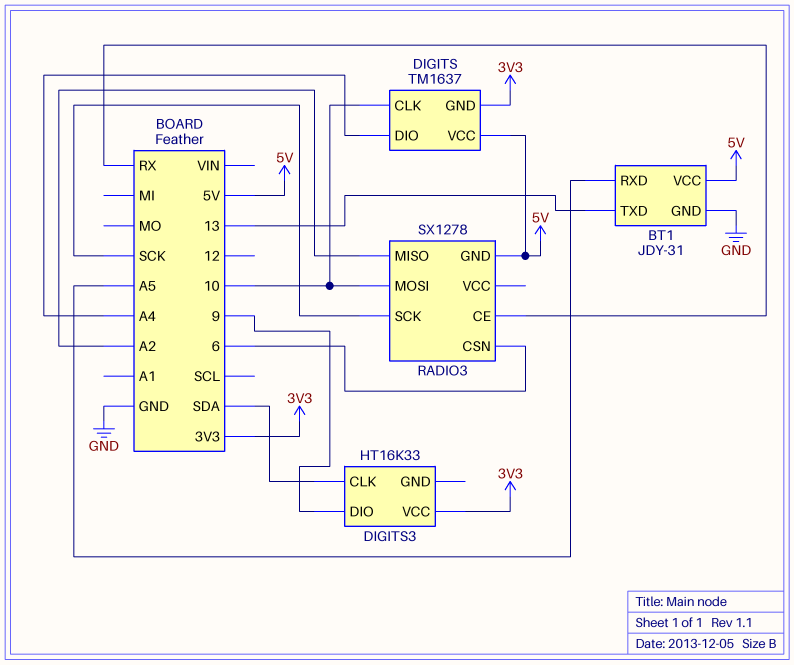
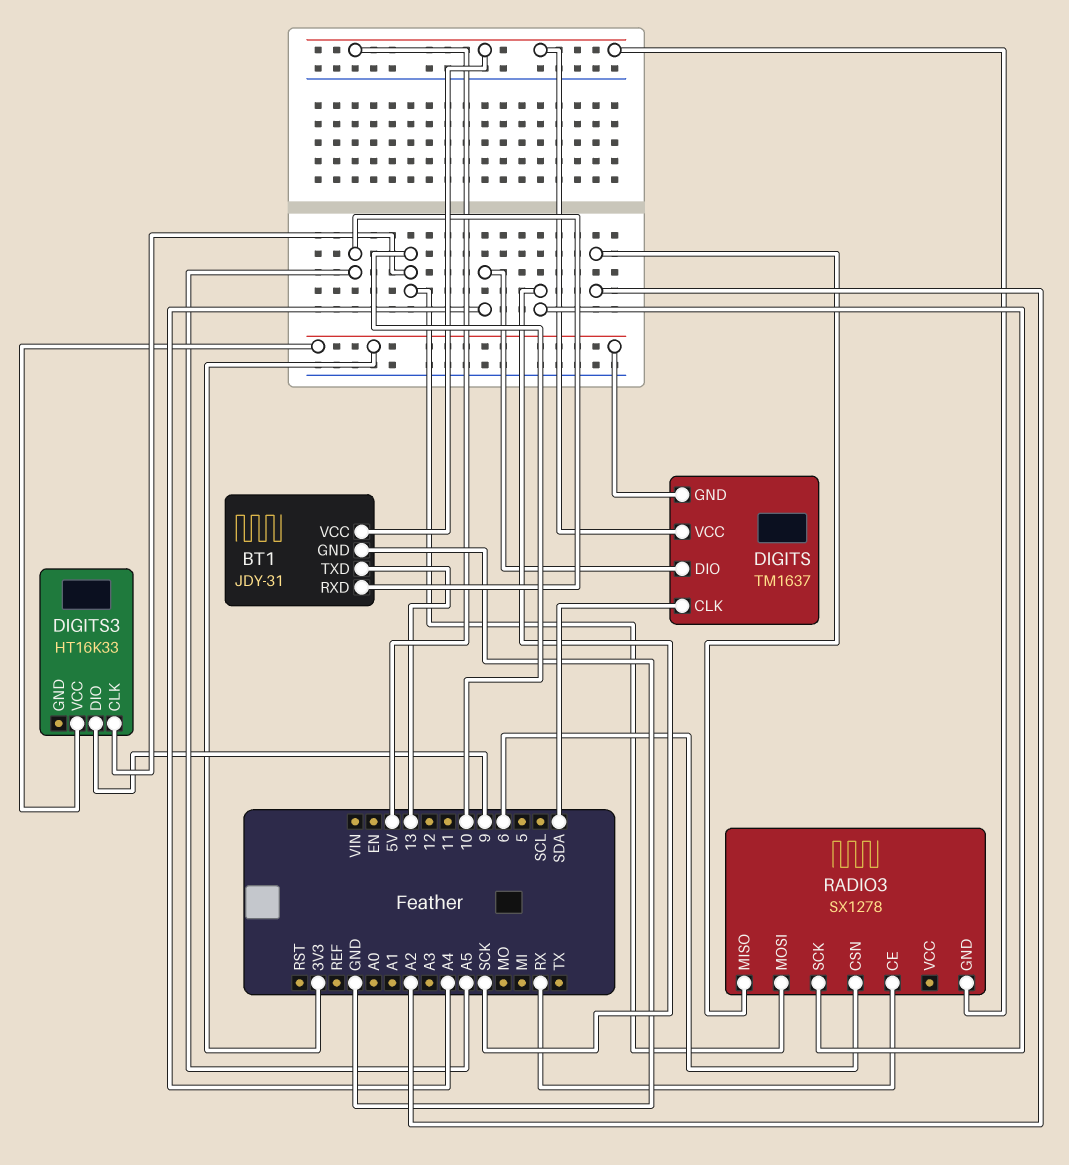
DIGITS pin CLK: 10 -> SDA
DIGITS3 pin CLK: SDA -> 10

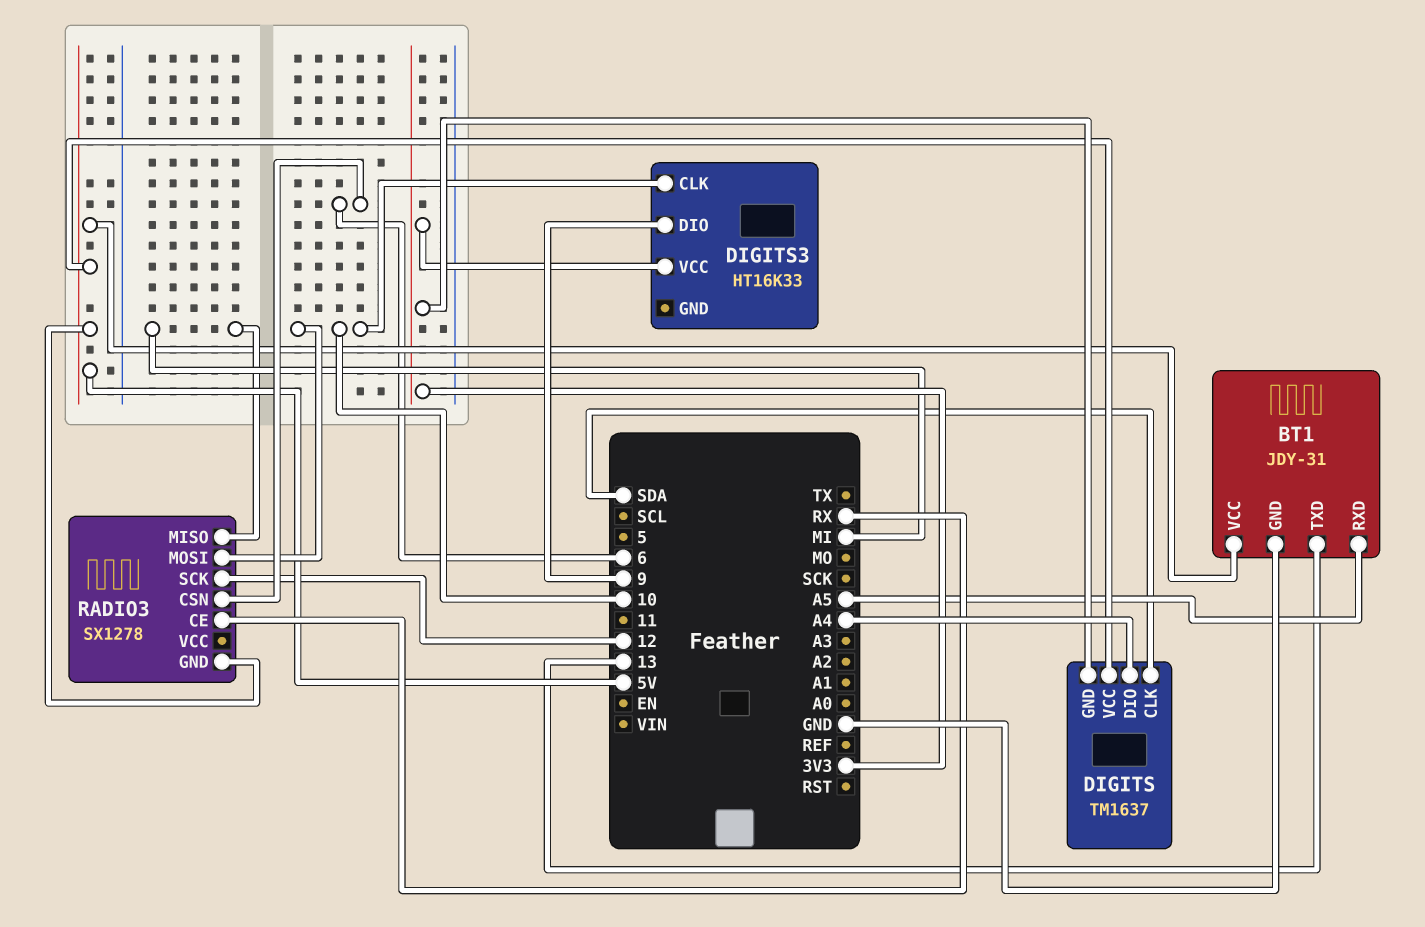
RADIO3 pin MISO: A2 -> MI
RADIO3 pin SCK: SCK -> 12

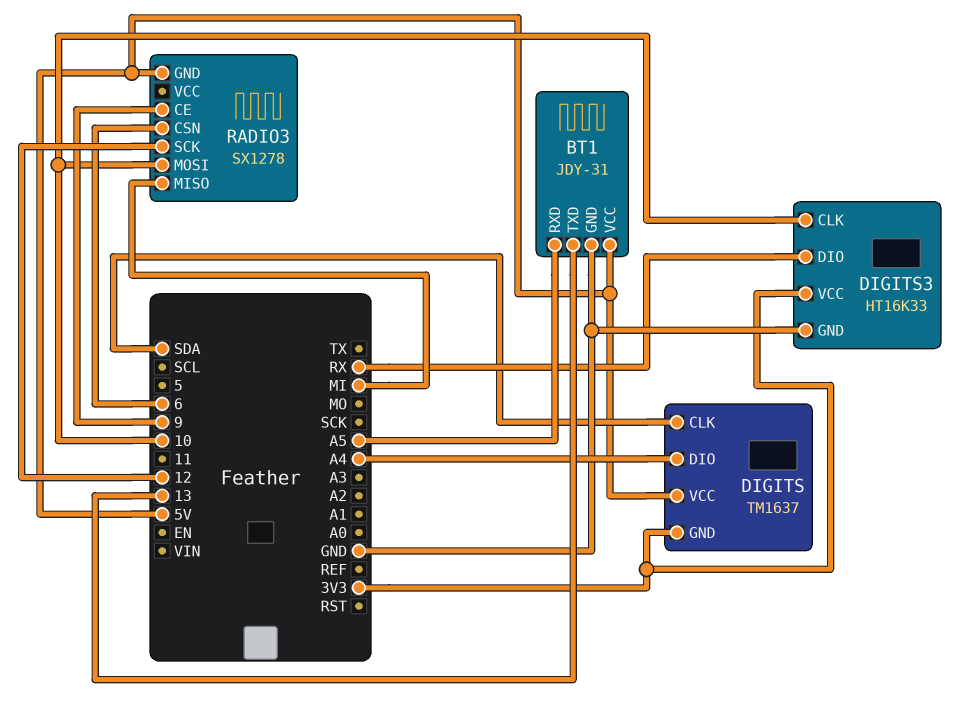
DIGITS3 pin DIO: 9 -> RX
DIGITS3 pin GND: none -> GND
RADIO3 pin CE: RX -> 9

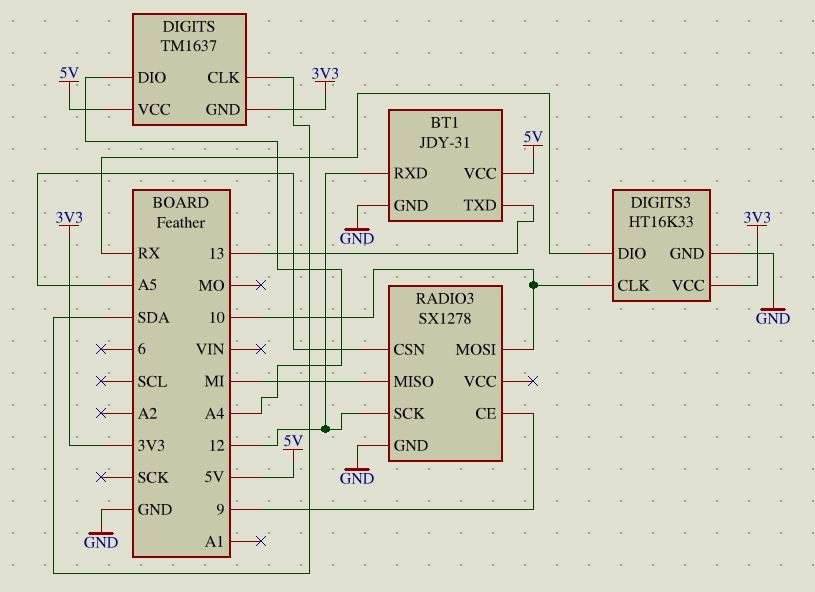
BT1 pin RXD: A5 -> 12
RADIO3 pin CSN: 6 -> A5
RADIO3 pin GND: 5V -> GND

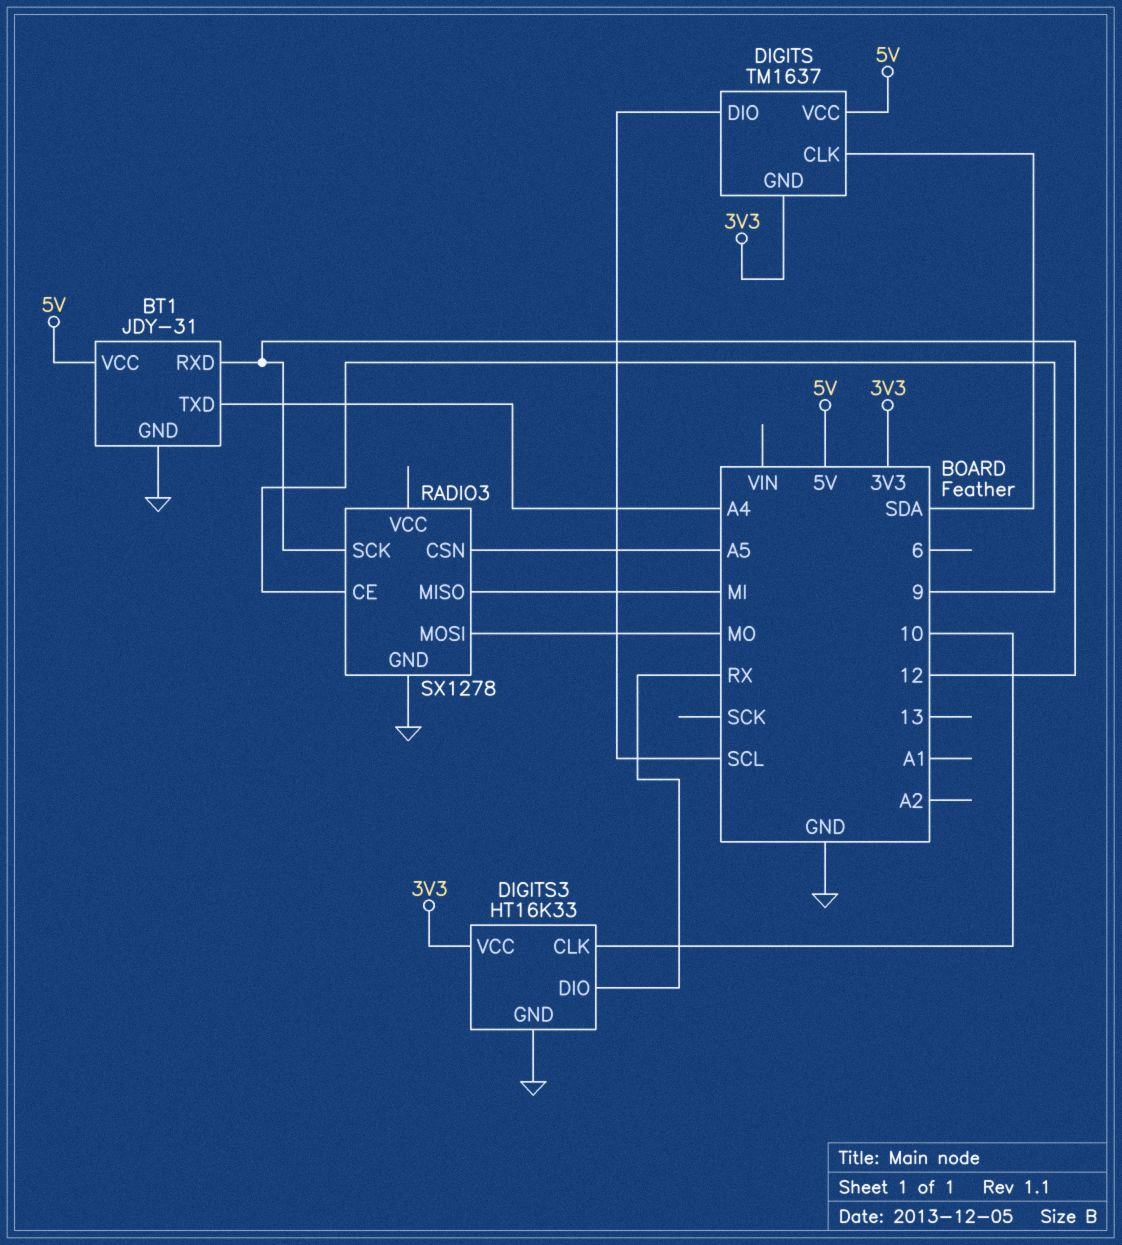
BT1 pin TXD: 13 -> A4
DIGITS pin DIO: A4 -> SCL
RADIO3 pin MOSI: 10 -> MO

